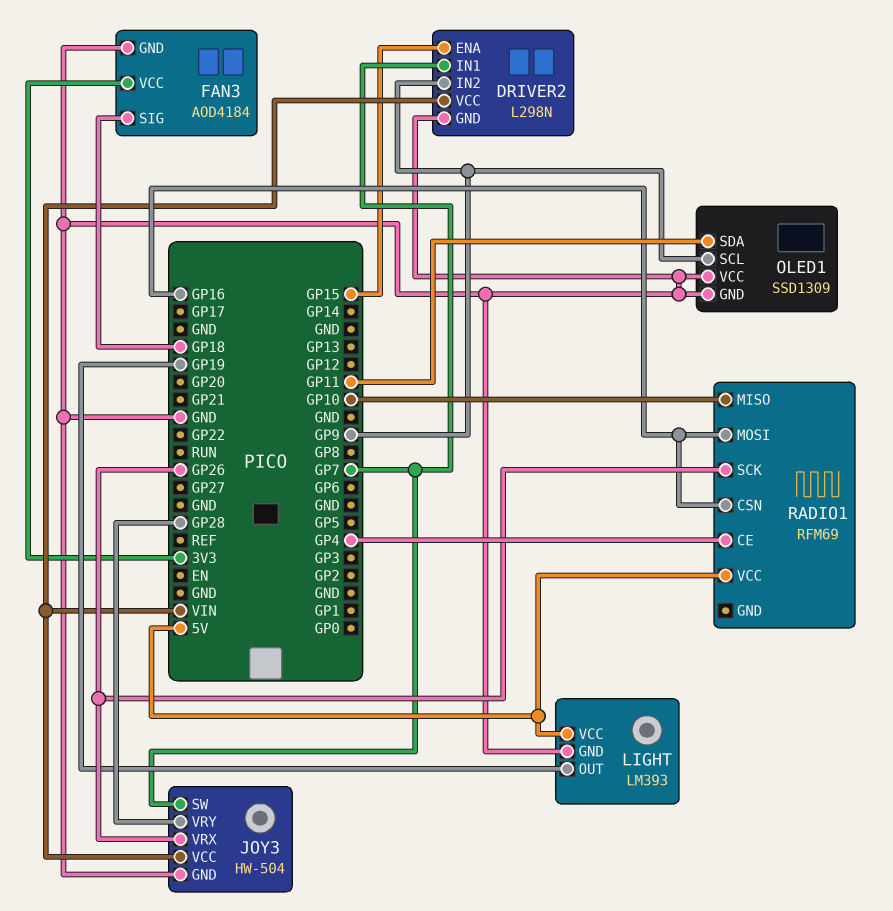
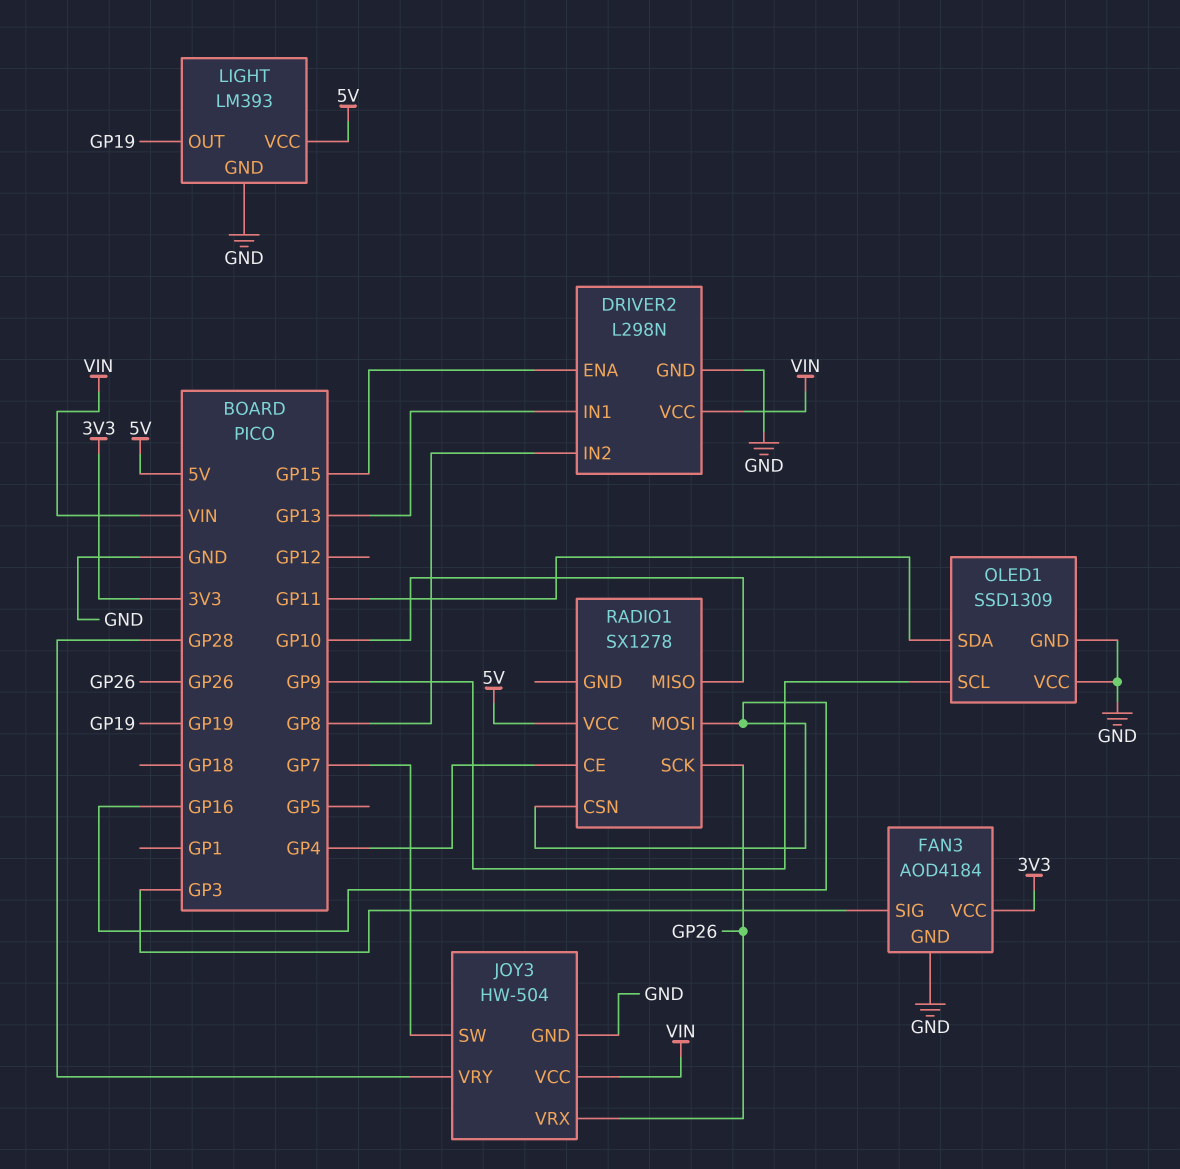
DRIVER2 pin IN1: GP7 -> GP13
DRIVER2 pin IN2: GP9 -> GP8
FAN3 pin SIG: GP18 -> GP3
RADIO1: RFM69 -> SX1278

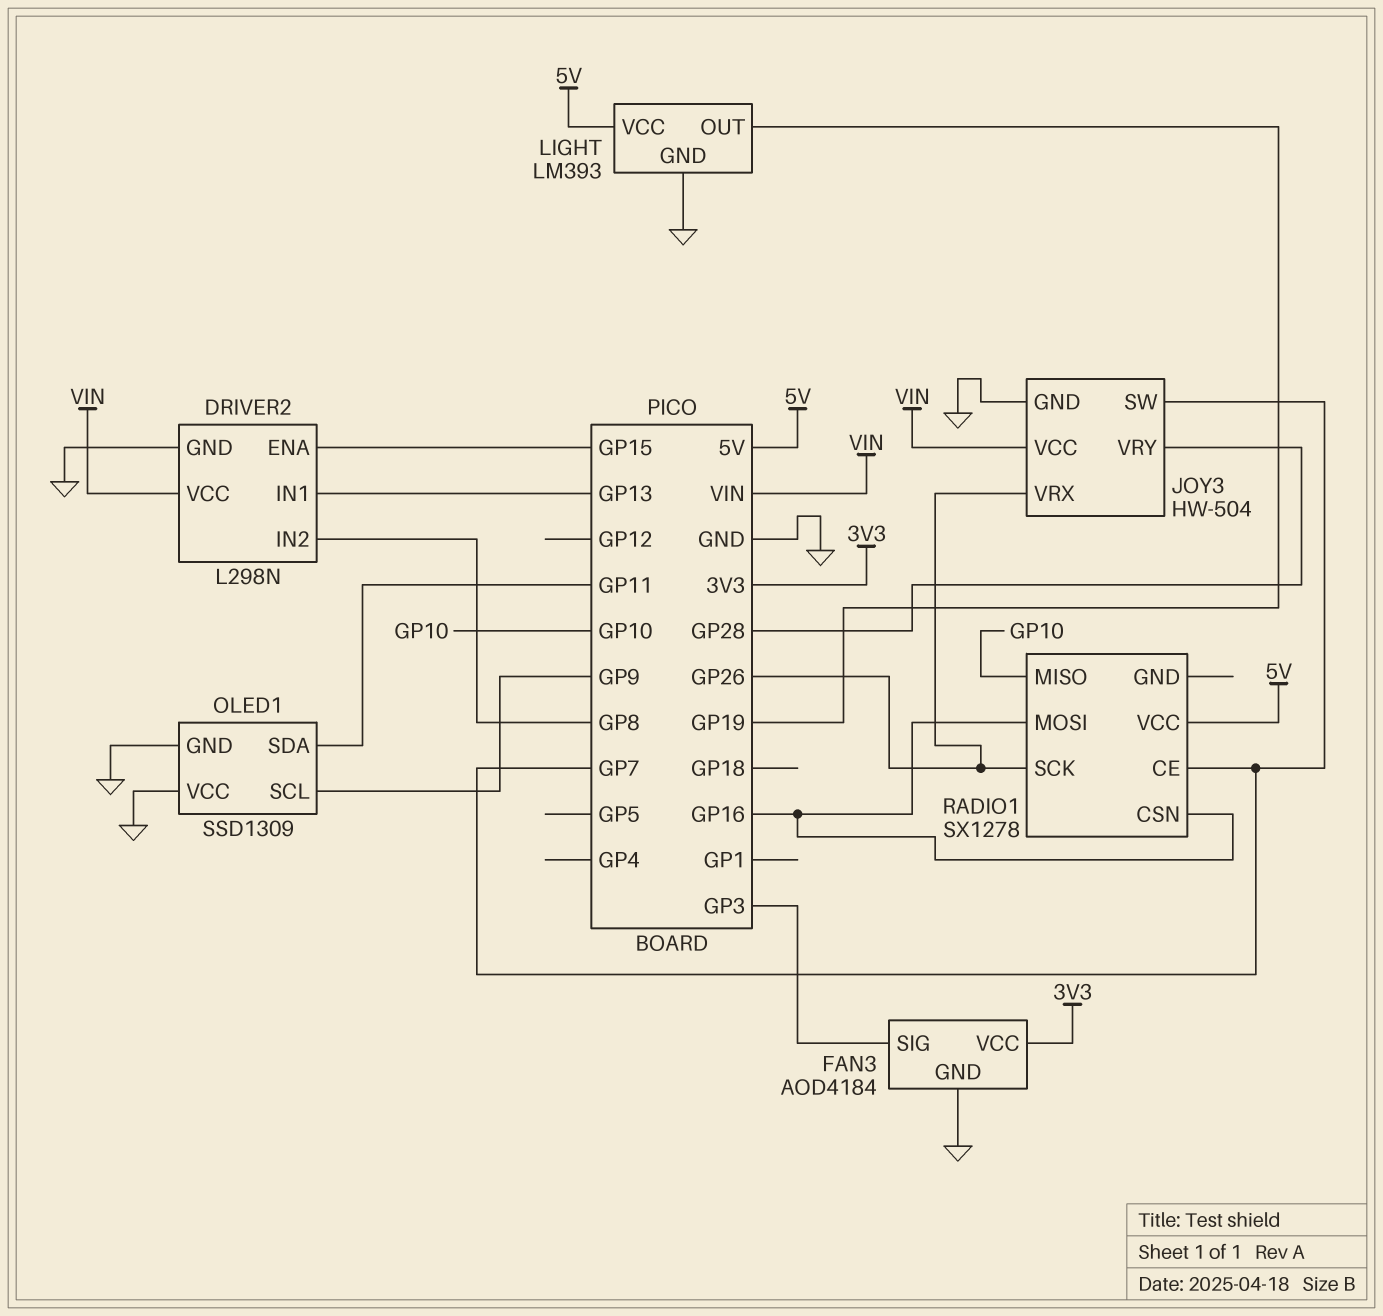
RADIO1 pin CE: GP4 -> GP7

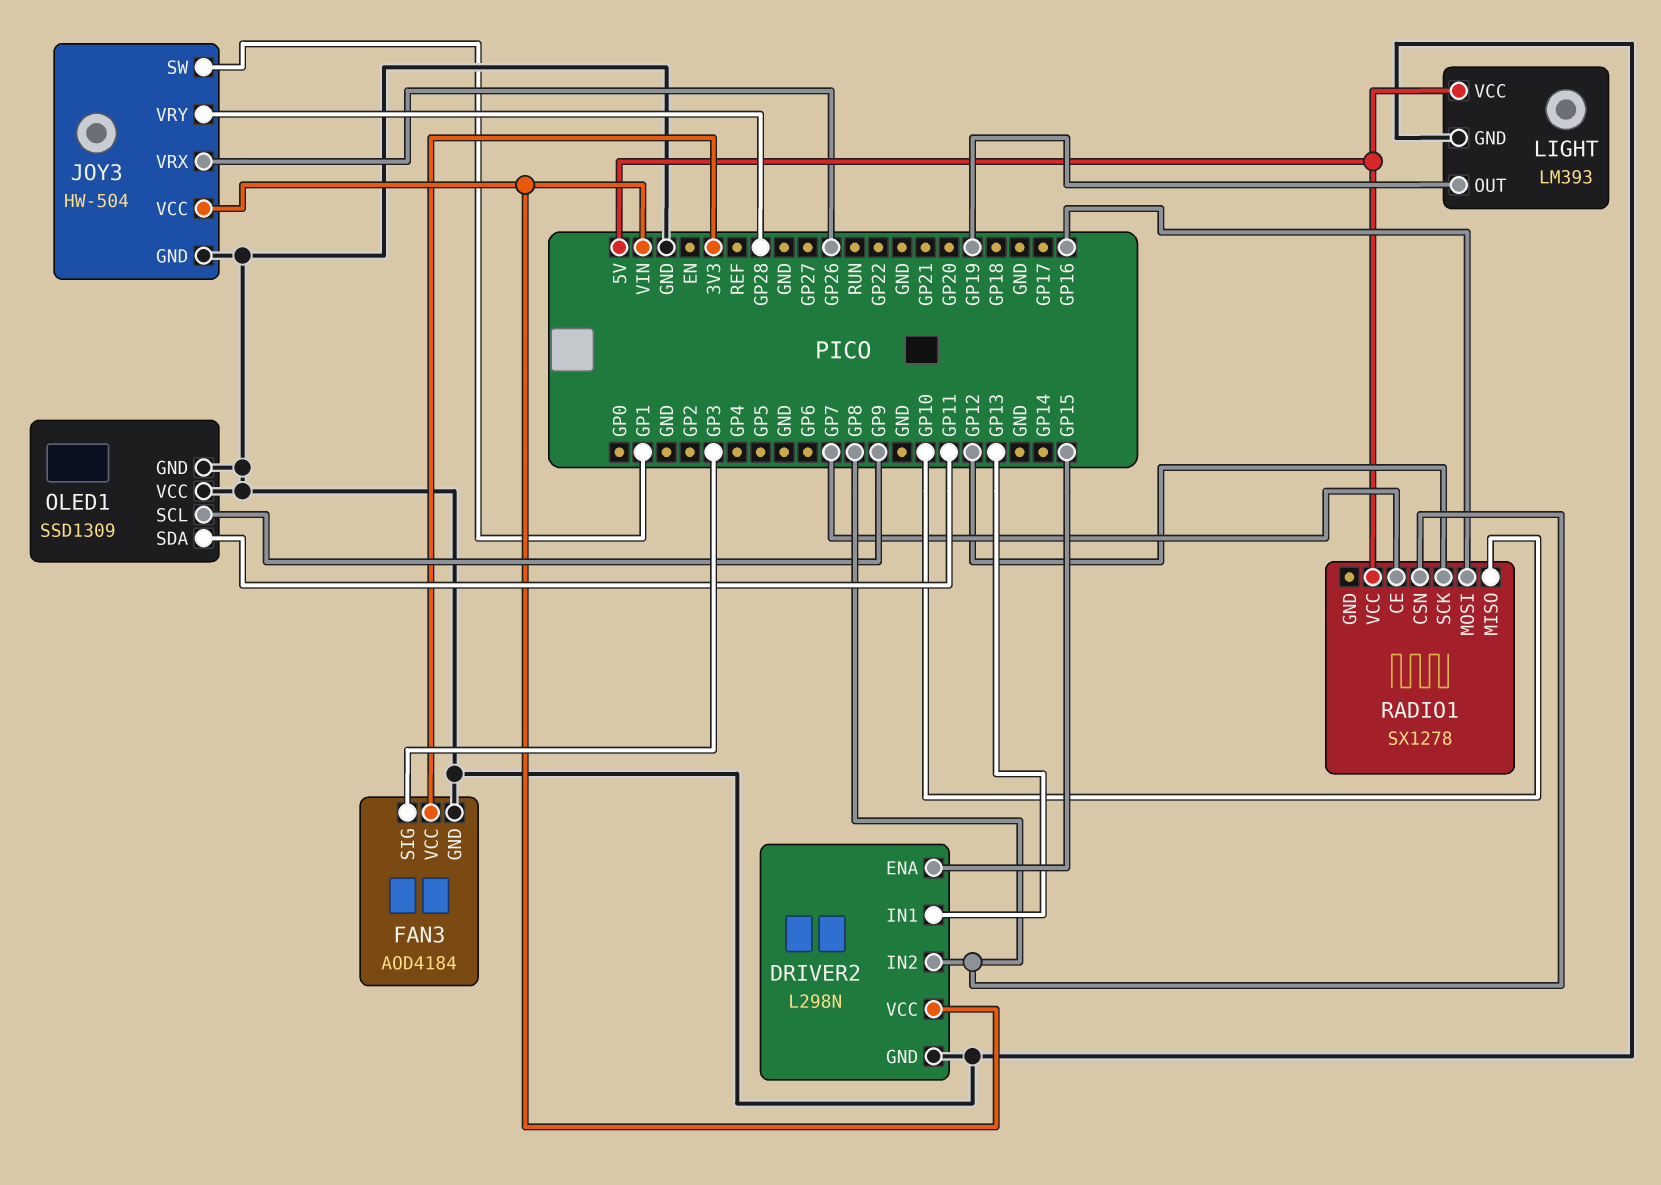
JOY3 pin SW: GP7 -> GP1
RADIO1 pin CSN: GP16 -> GP8
RADIO1 pin SCK: GP26 -> GP12

